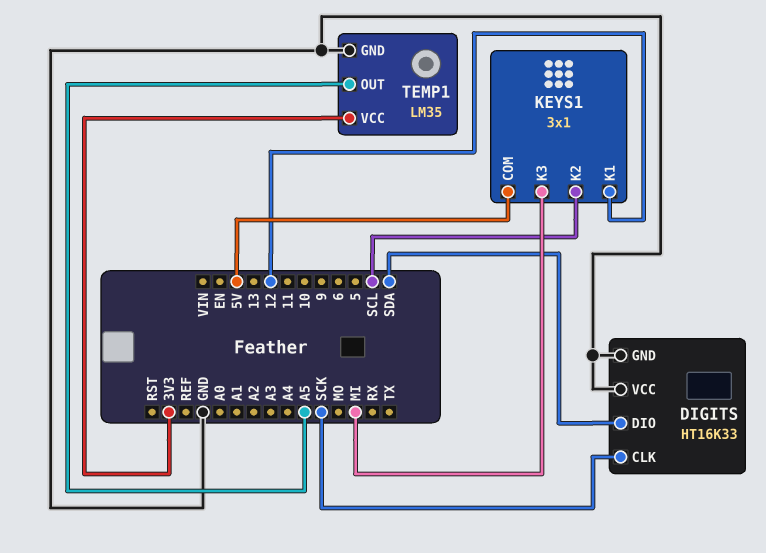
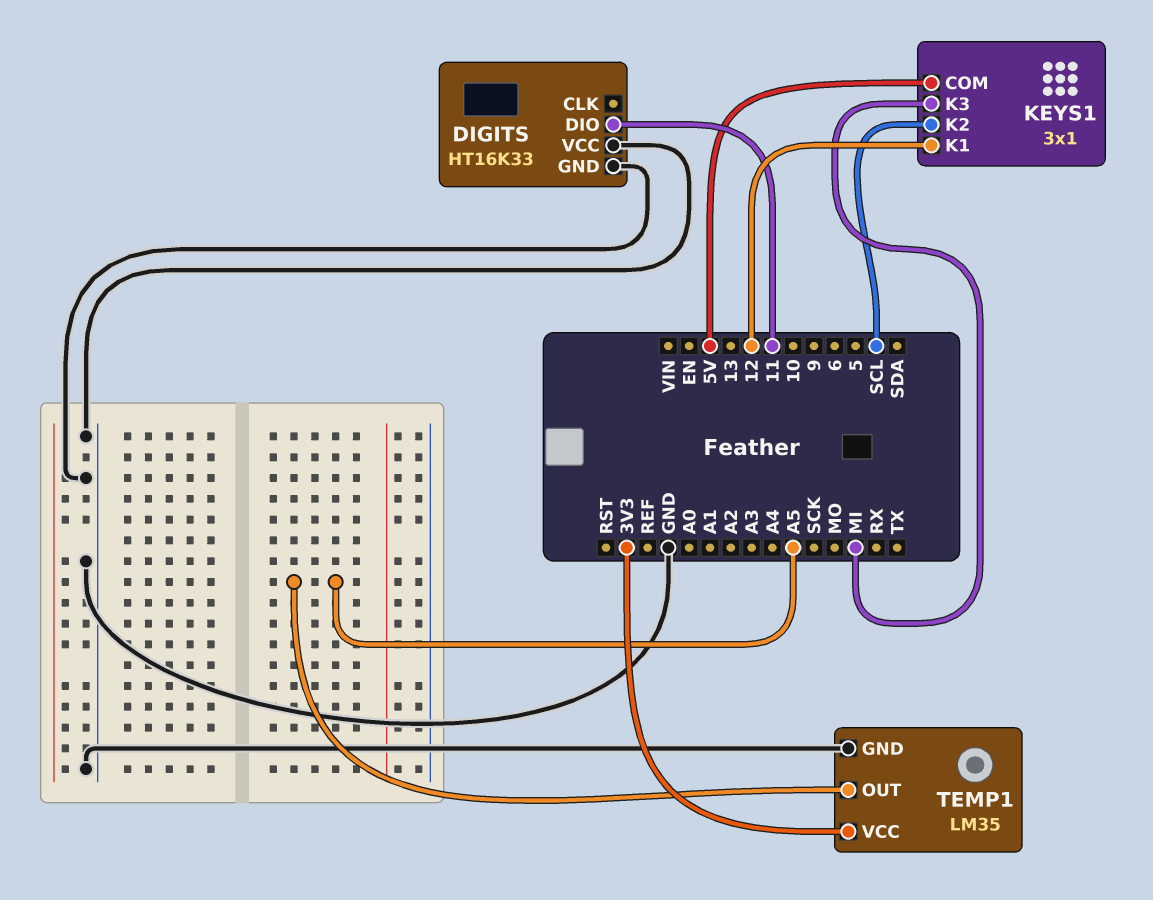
DIGITS pin CLK: SCK -> none
DIGITS pin DIO: SDA -> 11

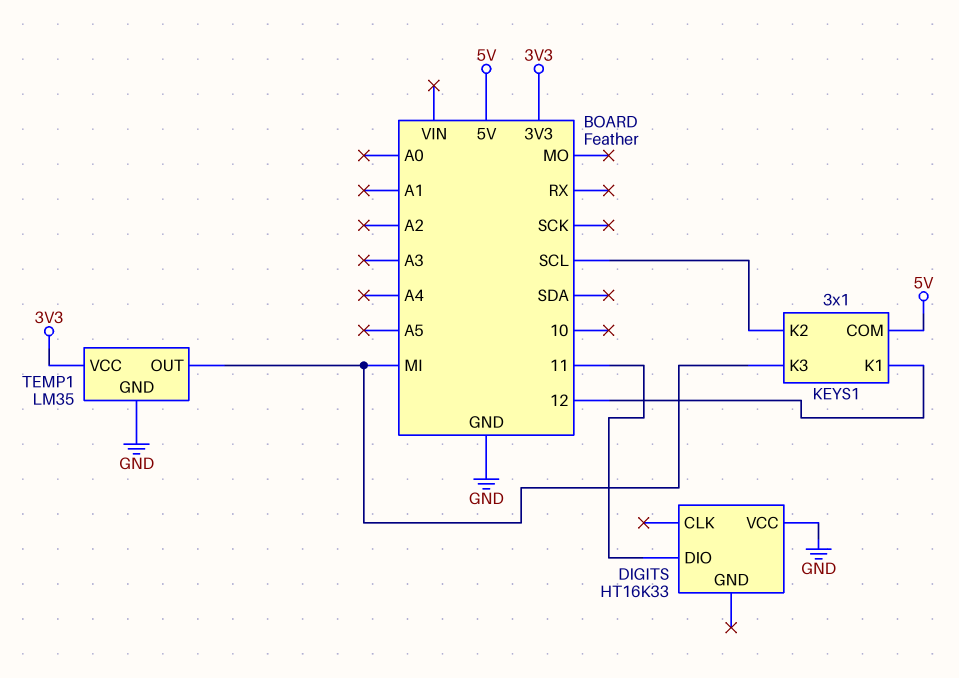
DIGITS pin GND: GND -> none
TEMP1 pin OUT: A5 -> MI

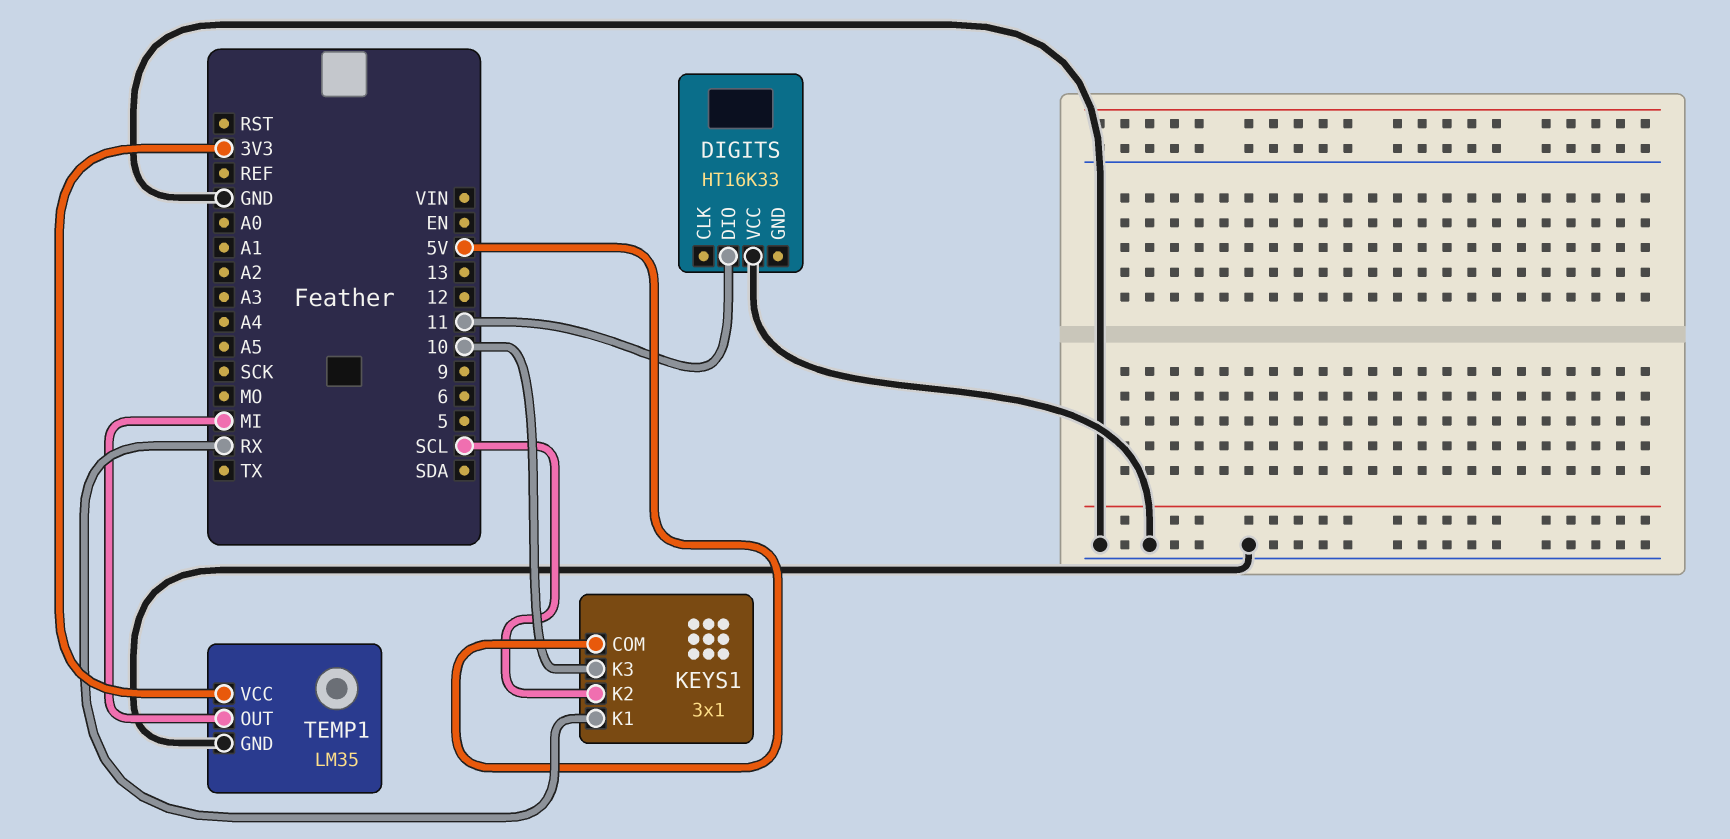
KEYS1 pin K1: 12 -> RX
KEYS1 pin K3: MI -> 10

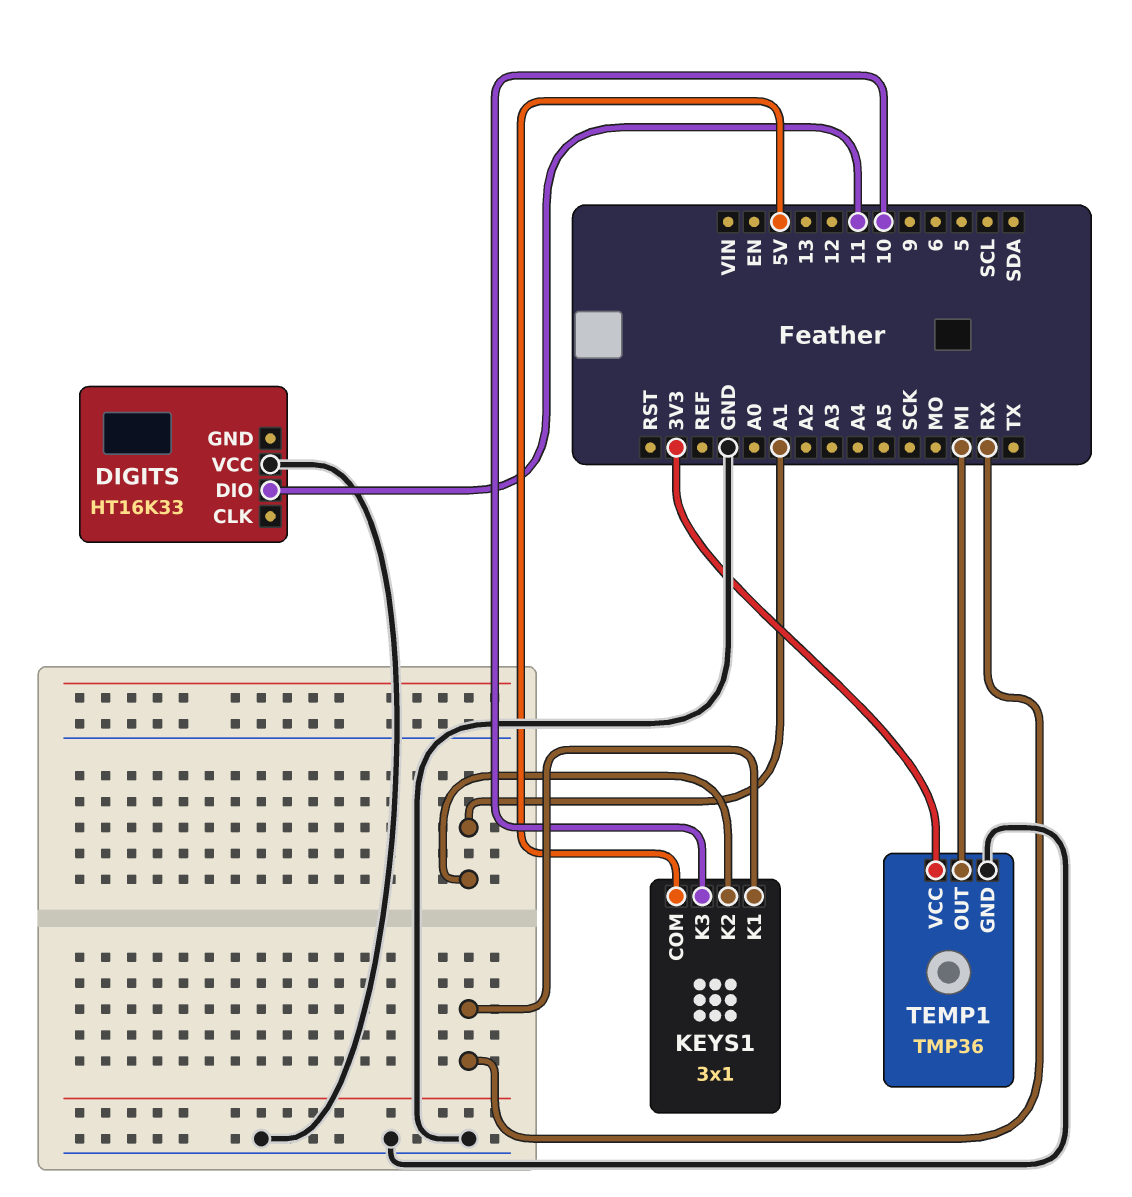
KEYS1 pin K2: SCL -> A1
TEMP1: LM35 -> TMP36

